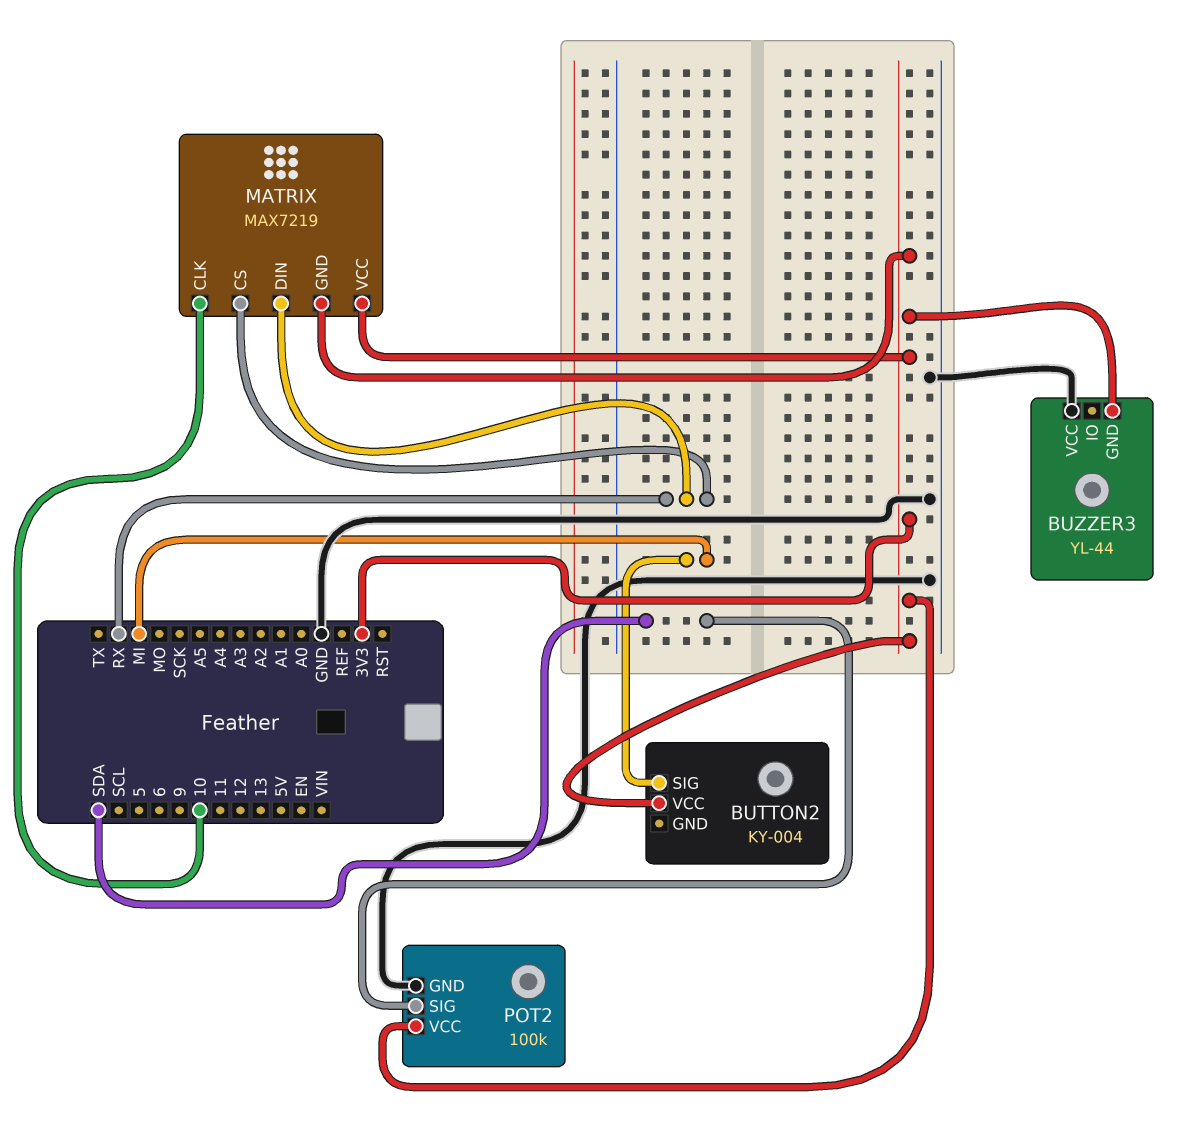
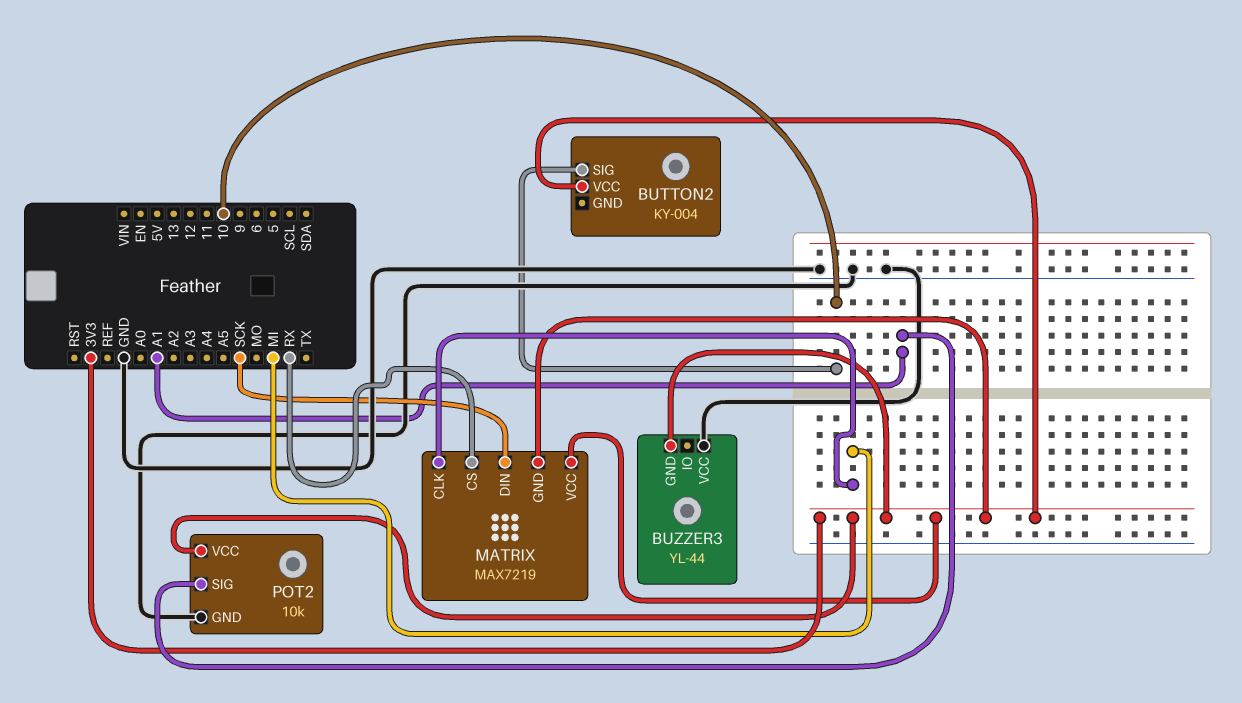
BUTTON2 pin SIG: MI -> 10
MATRIX pin CLK: 10 -> MI
MATRIX pin DIN: RX -> SCK
POT2: 100k -> 10k
POT2 pin SIG: SDA -> A1

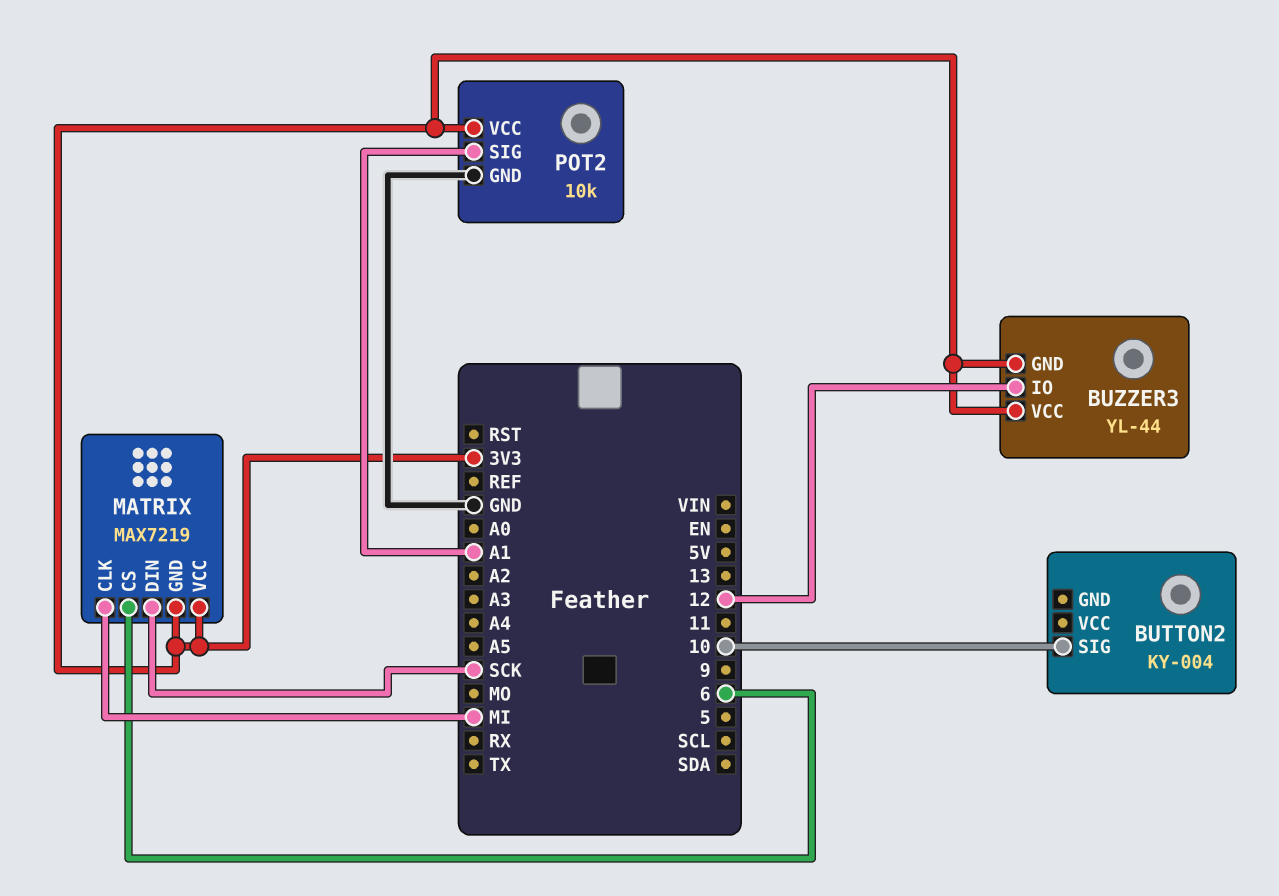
BUTTON2 pin VCC: 3V3 -> none
BUZZER3 pin IO: none -> 12
BUZZER3 pin VCC: GND -> 3V3
MATRIX pin CS: RX -> 6

